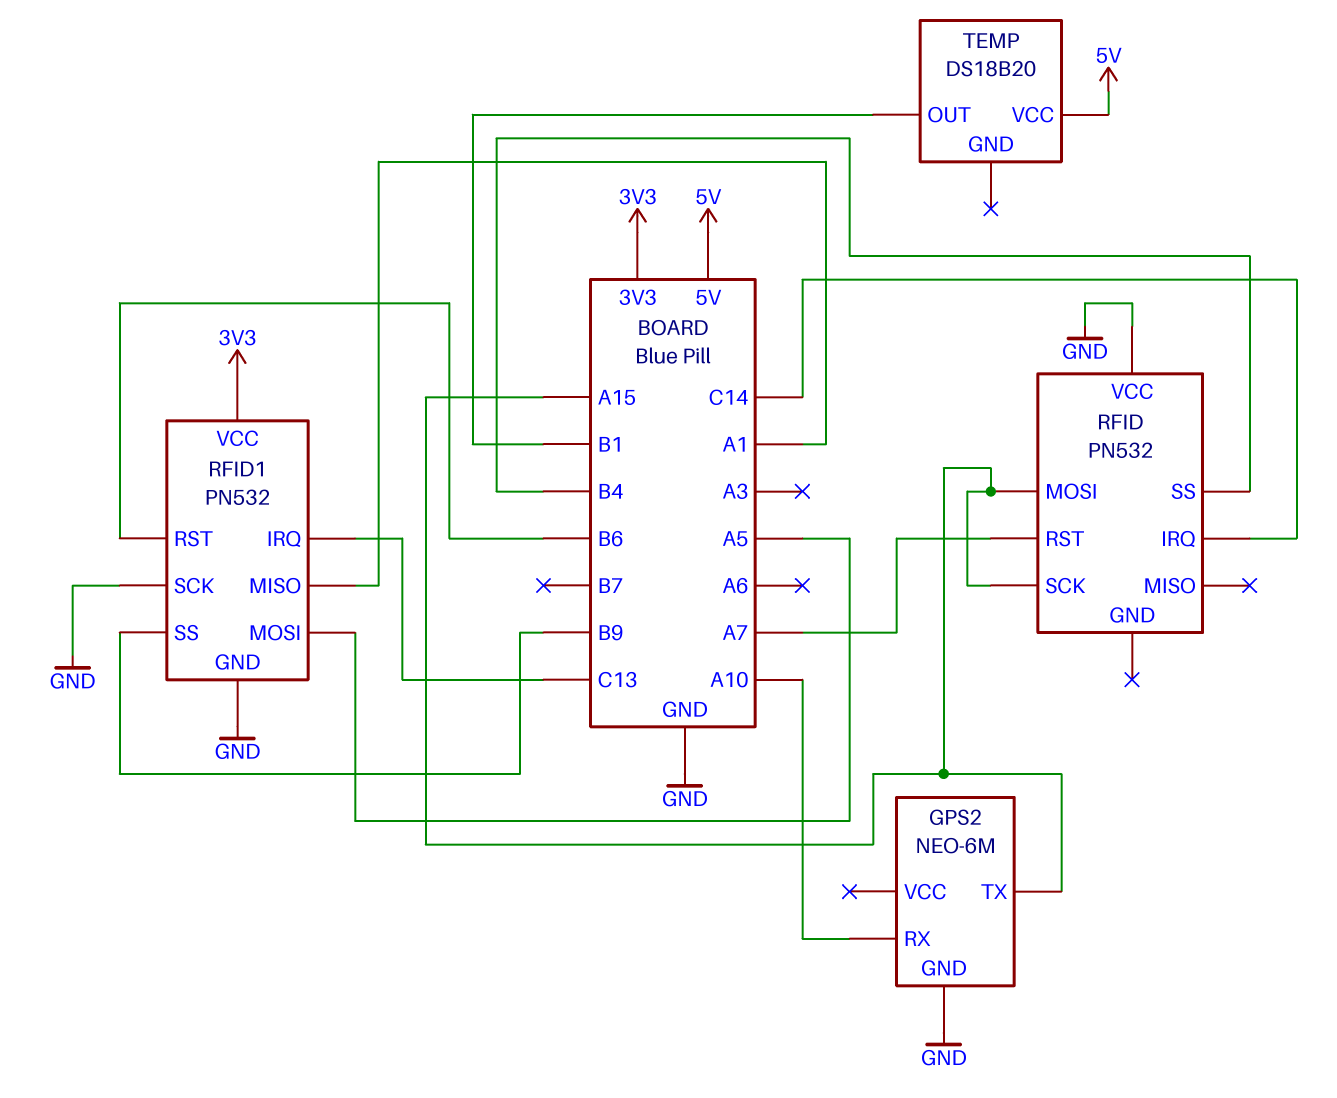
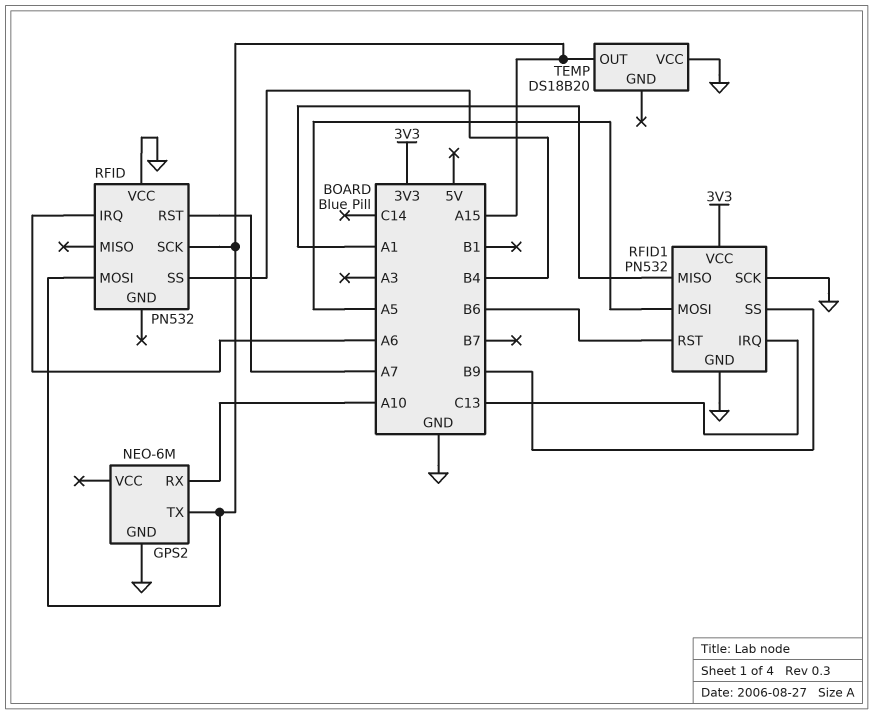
RFID pin IRQ: C14 -> A6
TEMP pin OUT: B1 -> A15
TEMP pin VCC: 5V -> GND

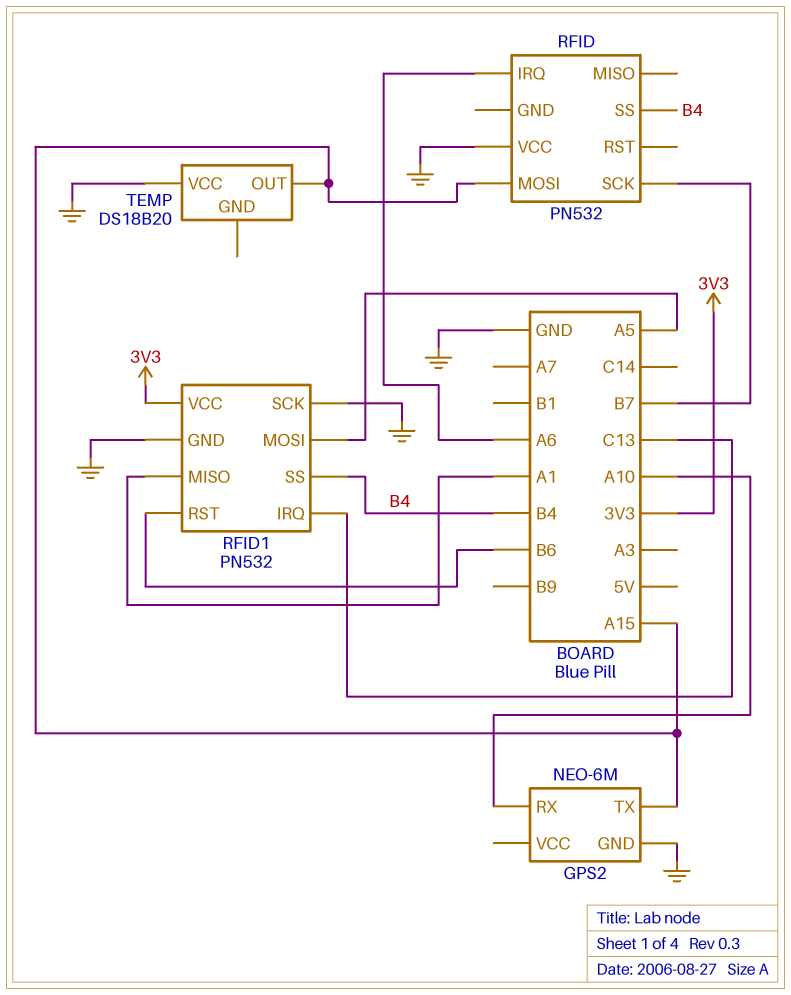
RFID pin RST: A7 -> none
RFID pin SCK: A15 -> B7
RFID1 pin SS: B9 -> B4

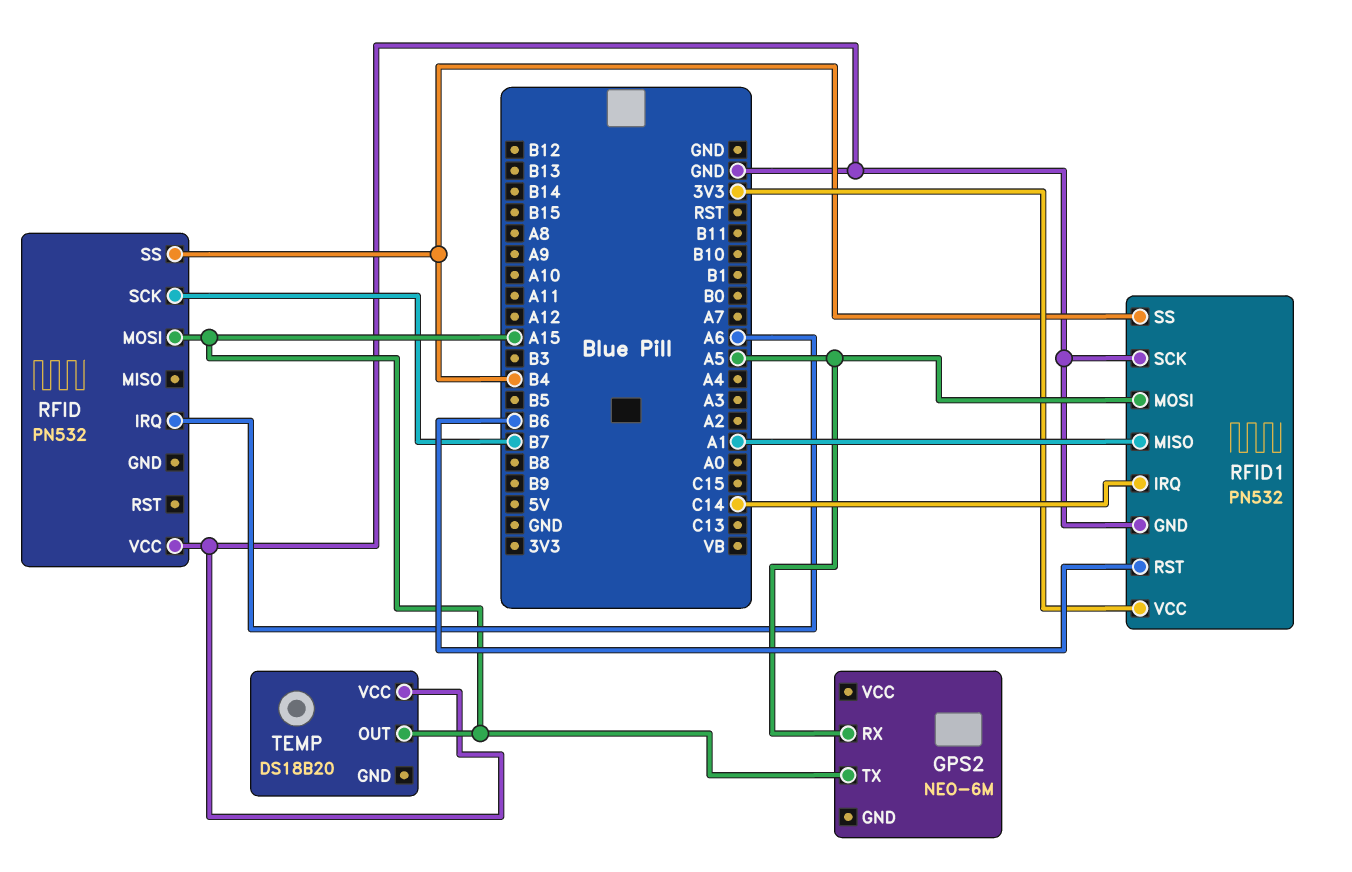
GPS2 pin GND: GND -> none
GPS2 pin RX: A10 -> A5
RFID1 pin IRQ: C13 -> C14

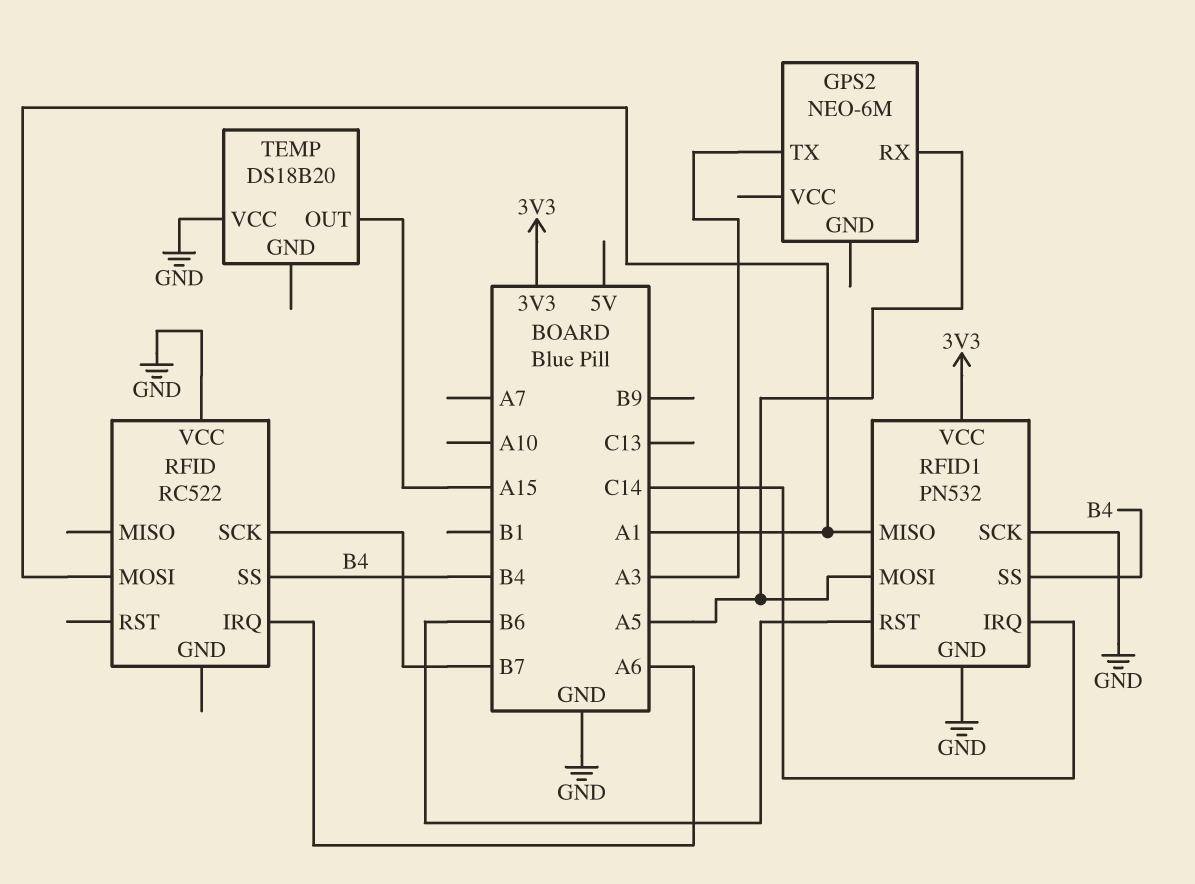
GPS2 pin TX: A15 -> A3
RFID: PN532 -> RC522
RFID pin MOSI: A15 -> A1

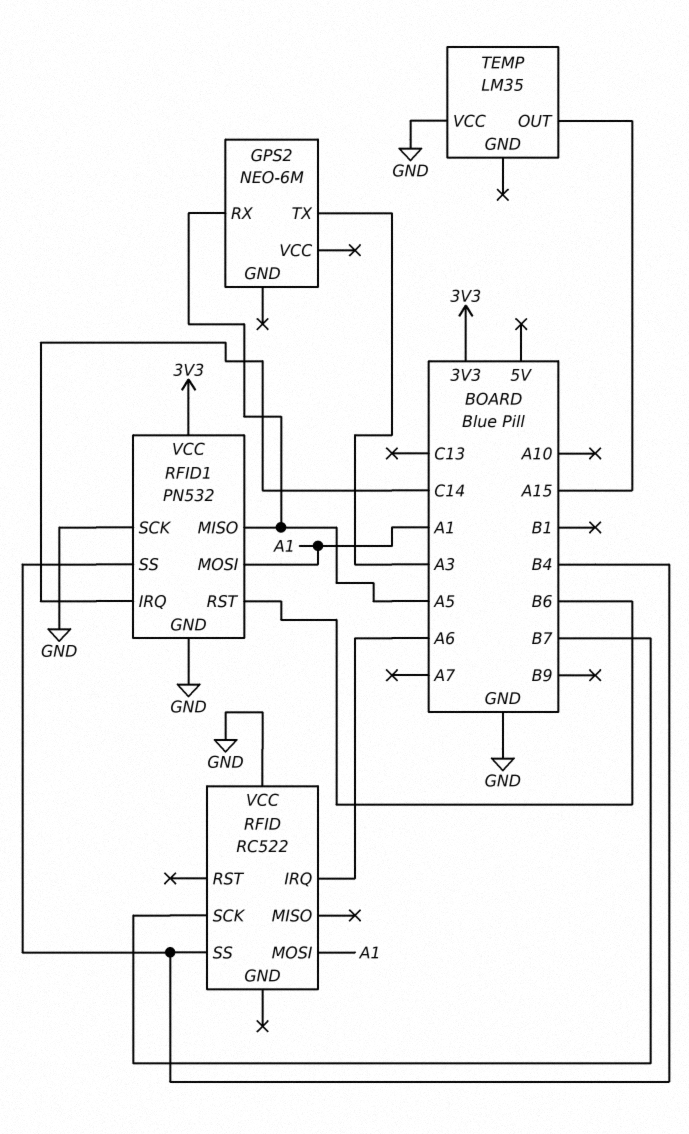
RFID1 pin MISO: A1 -> A5
RFID1 pin MOSI: A5 -> A1
TEMP: DS18B20 -> LM35

